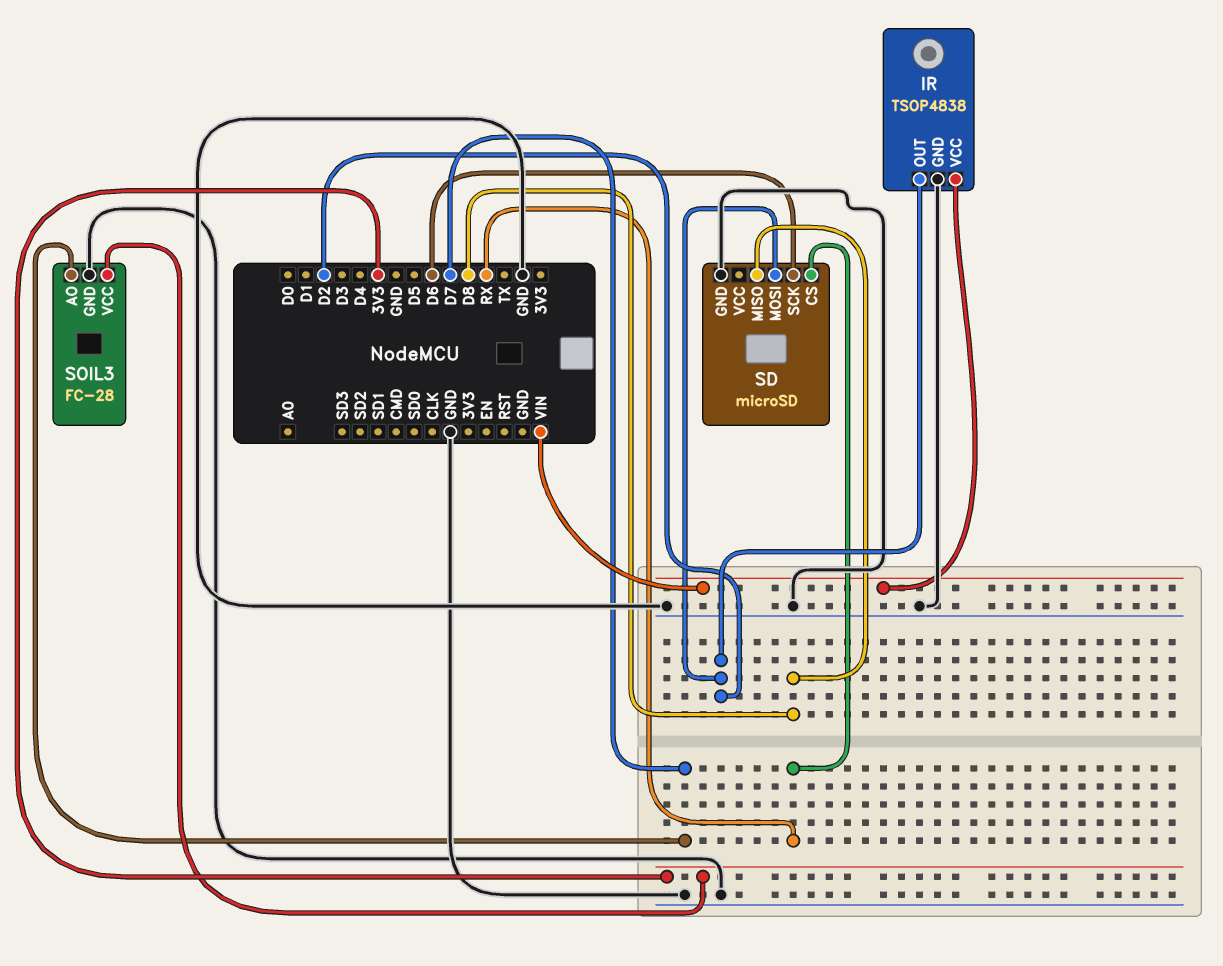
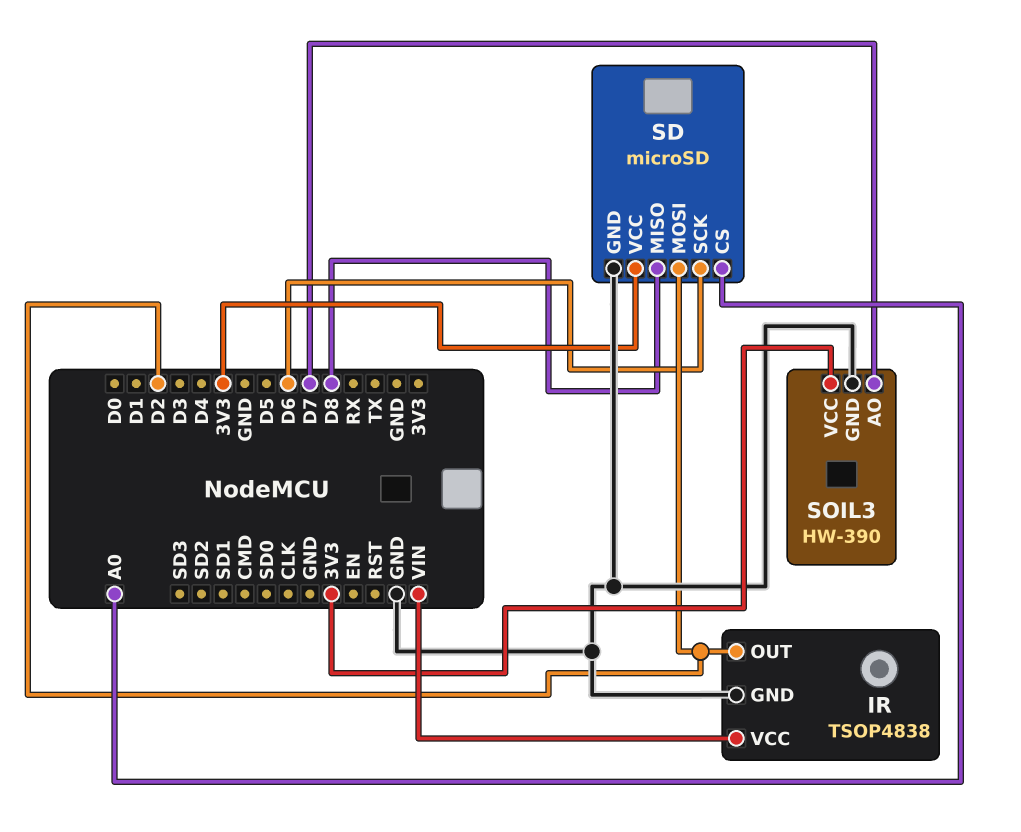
SD pin CS: RX -> A0
SD pin VCC: none -> 3V3
SOIL3: FC-28 -> HW-390

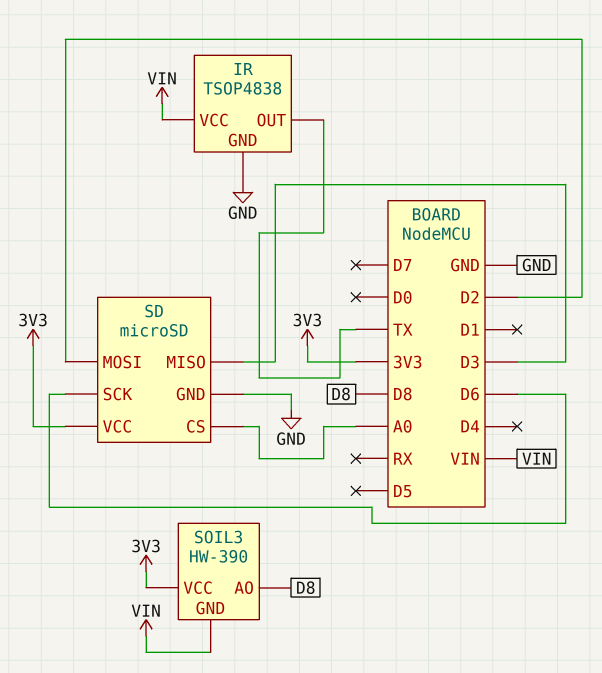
IR pin OUT: D2 -> TX
SD pin MISO: D8 -> D3
SOIL3 pin AO: D7 -> D8
SOIL3 pin GND: GND -> VIN

